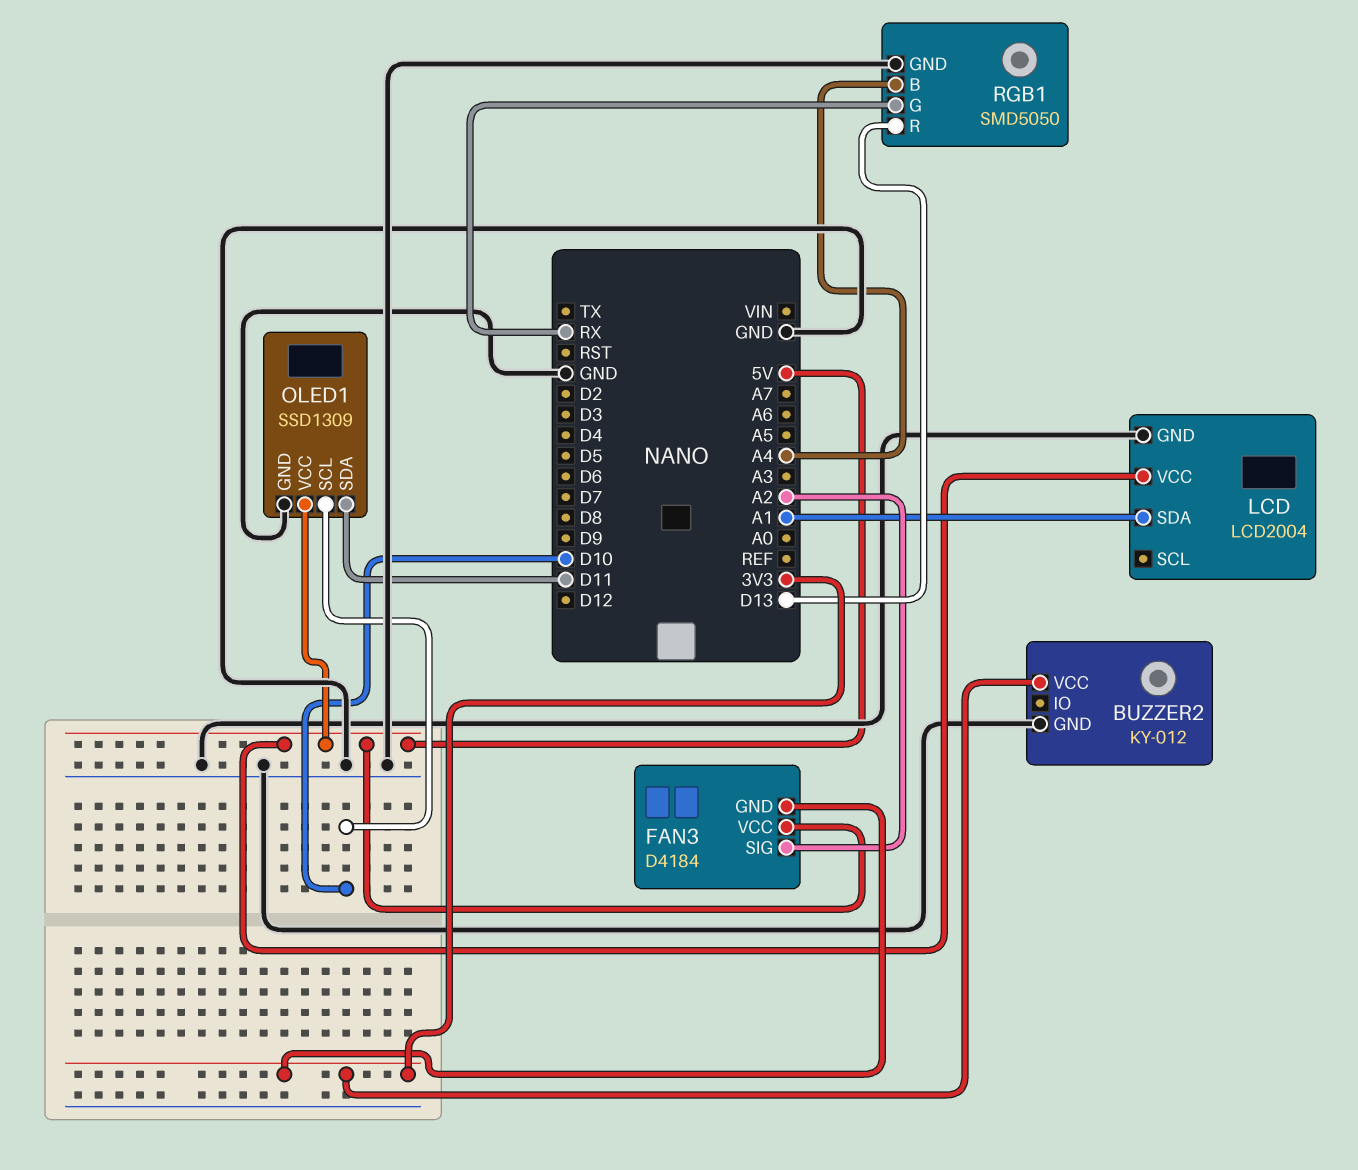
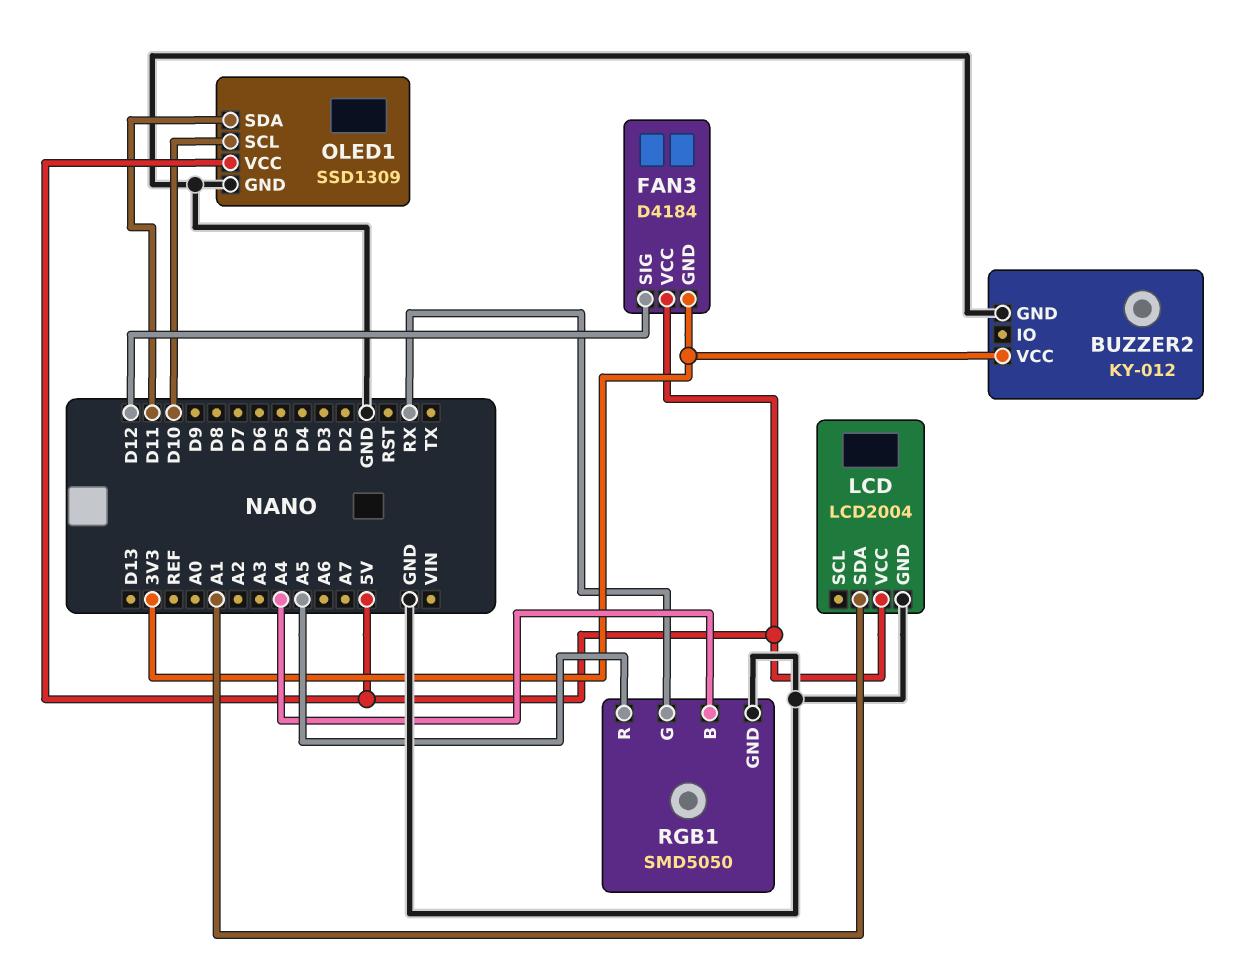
FAN3 pin SIG: A2 -> D12
RGB1 pin R: D13 -> A5

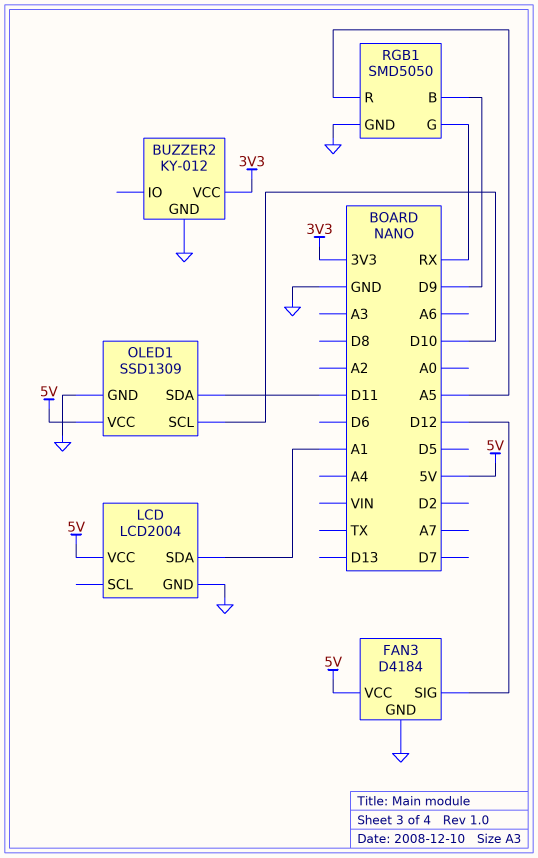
FAN3 pin GND: 3V3 -> GND
RGB1 pin B: A4 -> D9

